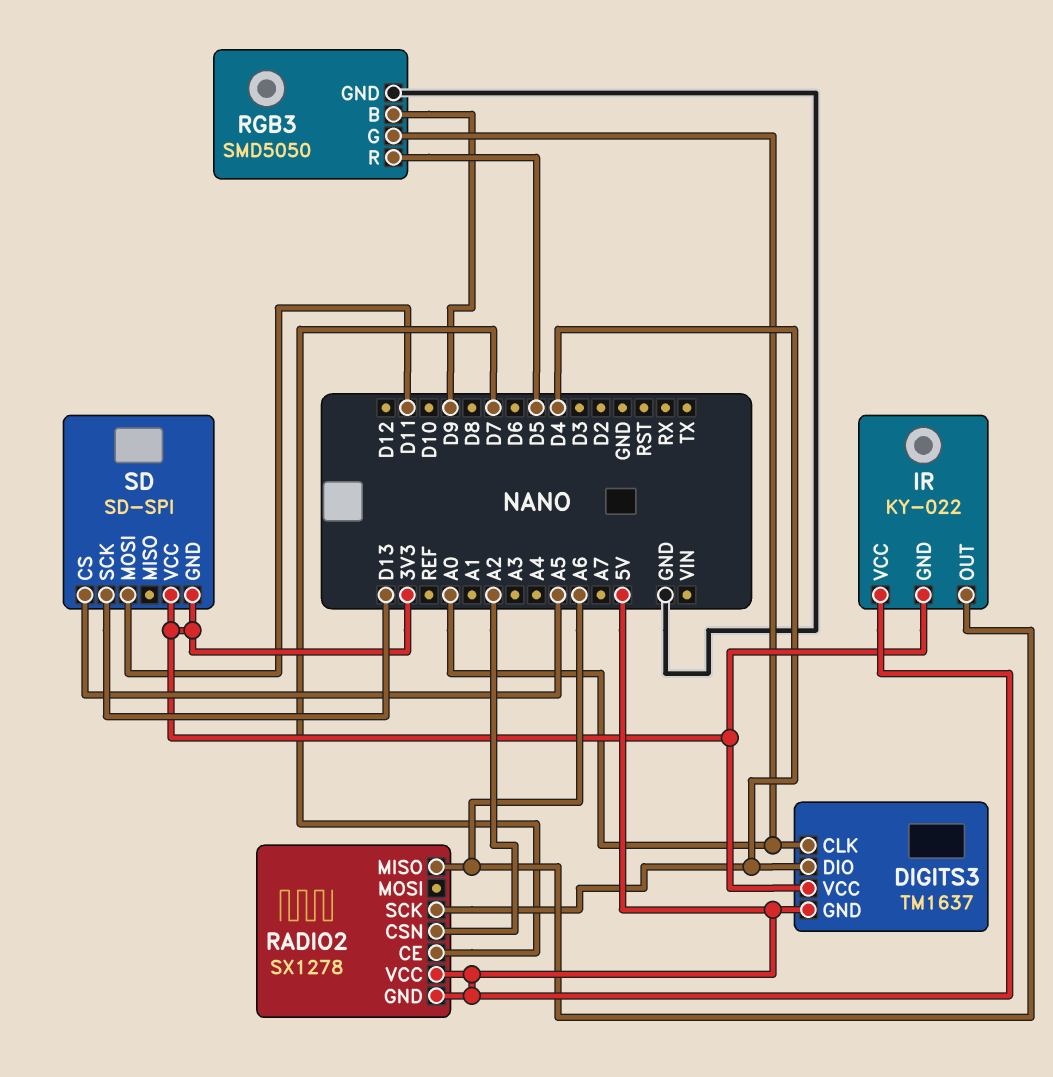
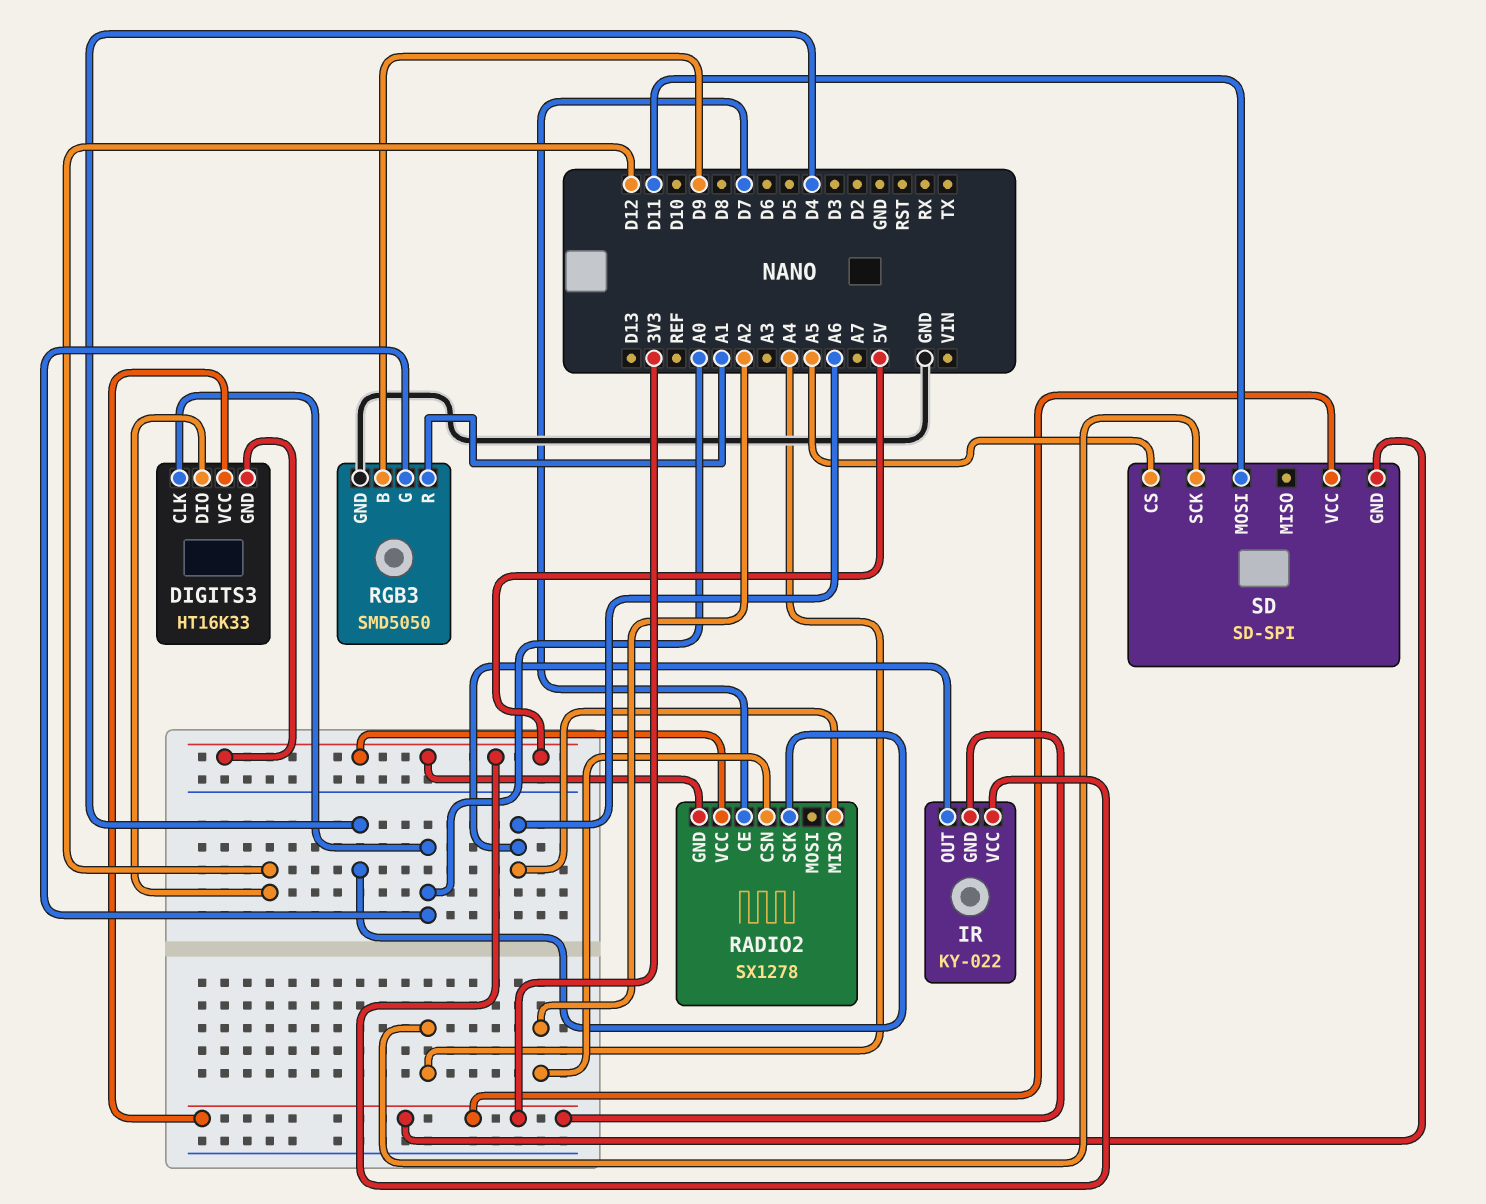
DIGITS3: TM1637 -> HT16K33
DIGITS3 pin DIO: D4 -> D12
RGB3 pin R: D5 -> A1
SD pin SCK: D13 -> A4

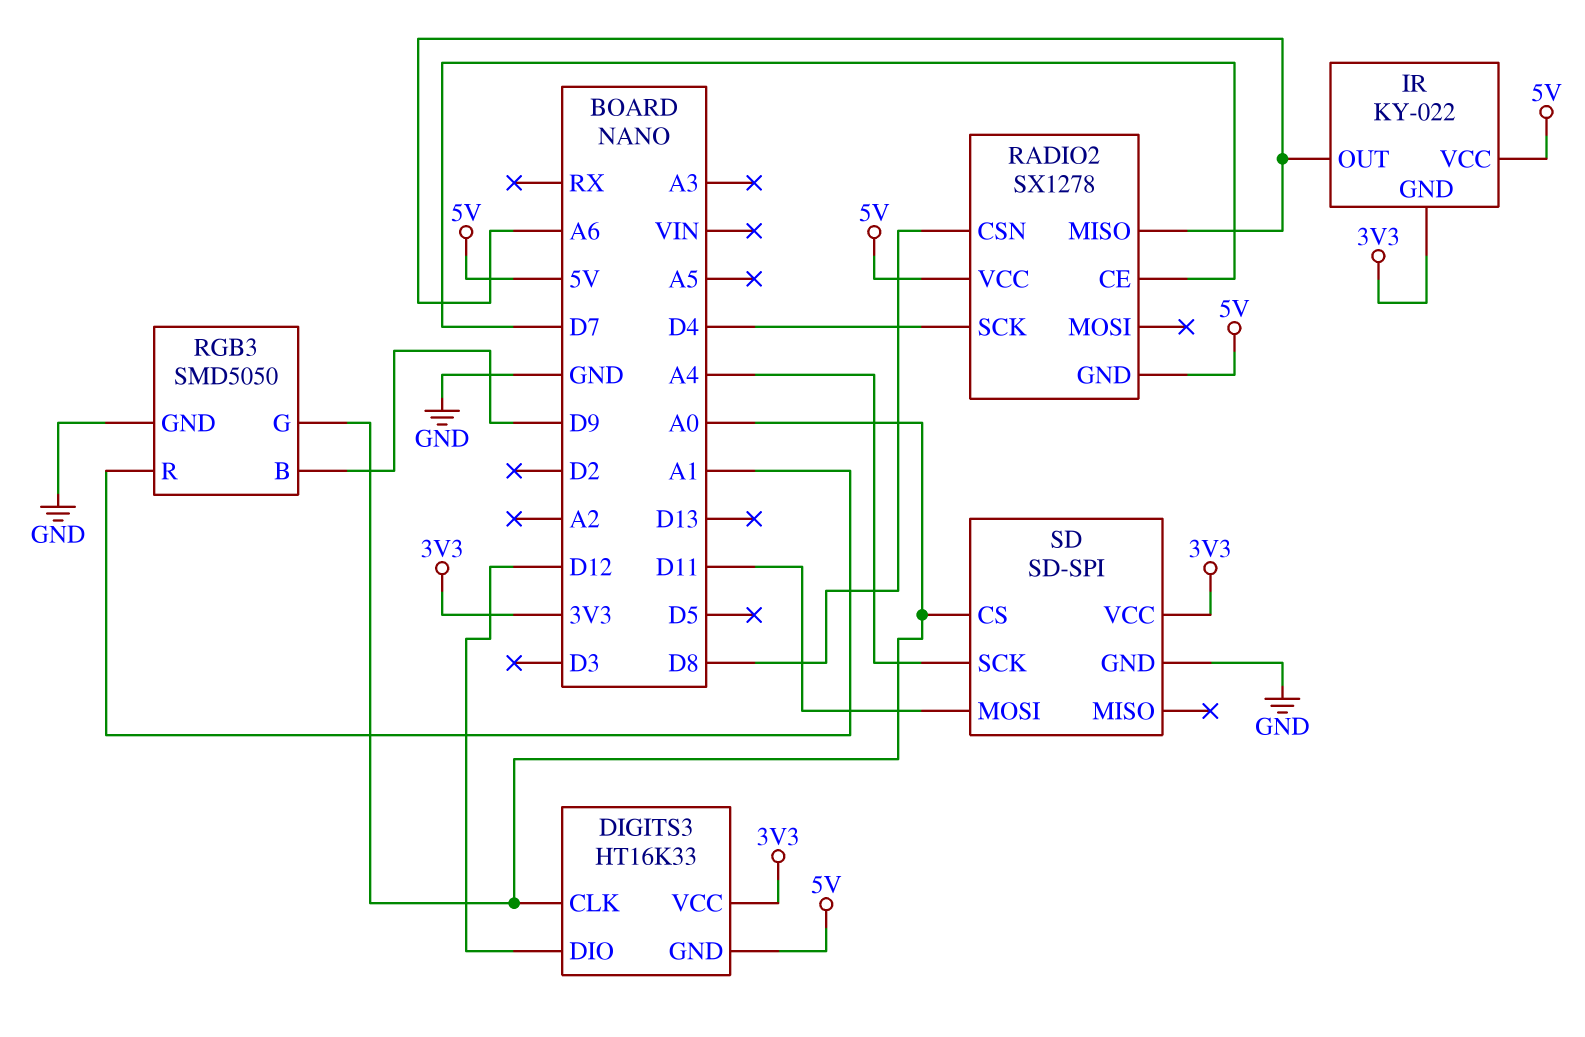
RADIO2 pin CSN: A2 -> D8
SD pin CS: A5 -> A0
SD pin GND: 3V3 -> GND

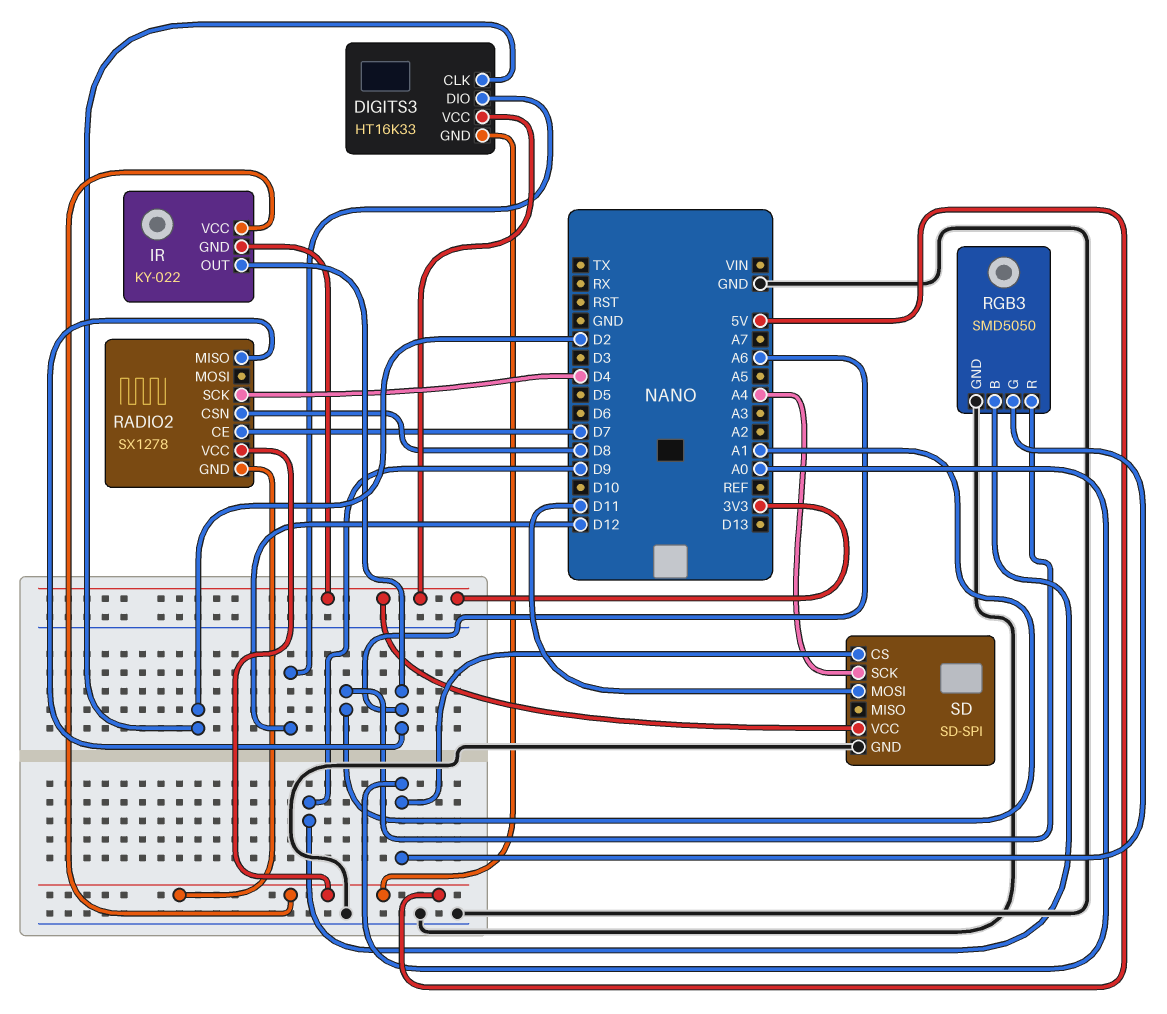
DIGITS3 pin CLK: A0 -> D2

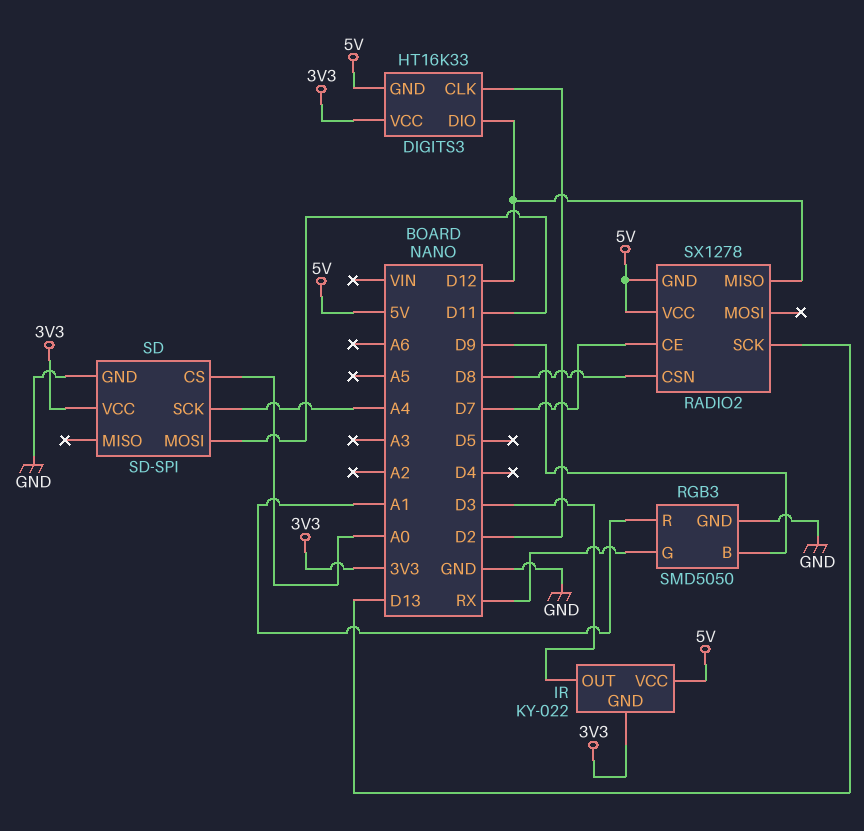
IR pin OUT: A6 -> D3
RADIO2 pin MISO: A6 -> D12
RADIO2 pin SCK: D4 -> D13
RGB3 pin G: A0 -> RX

